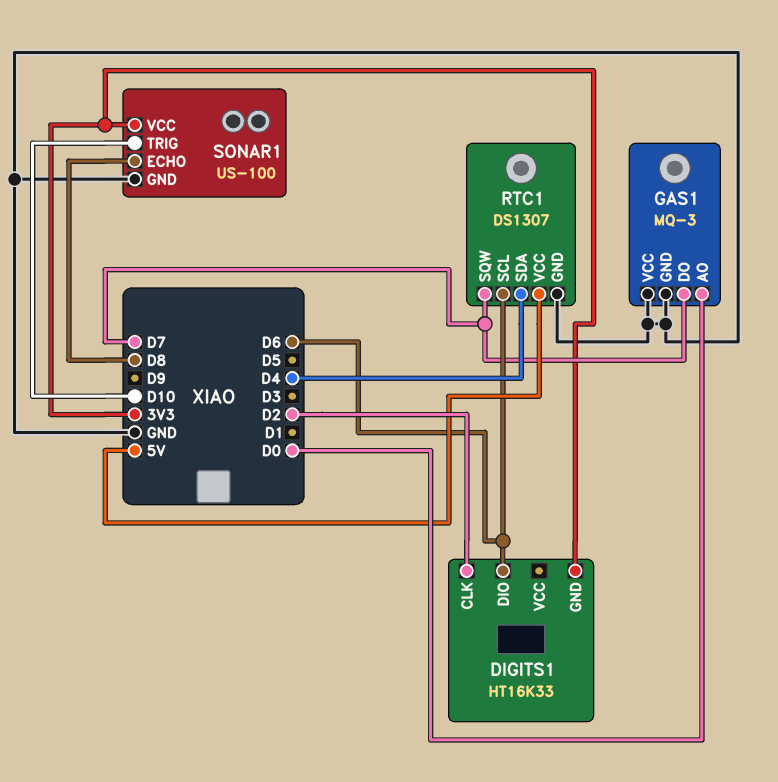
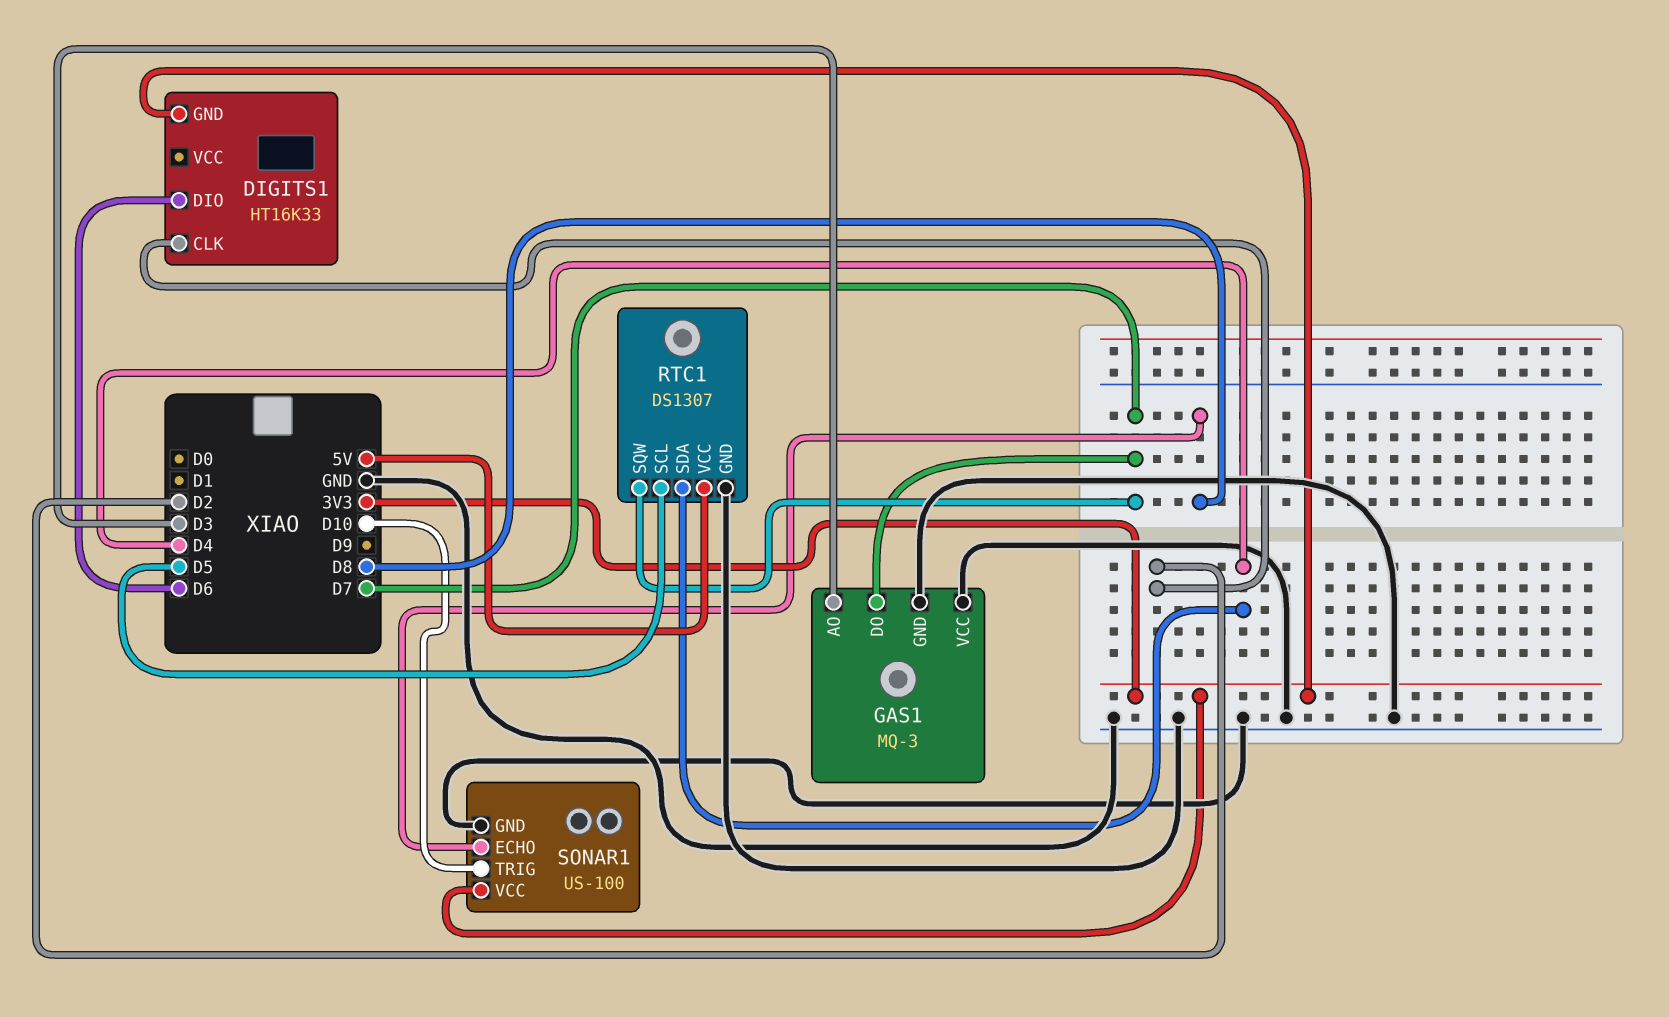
GAS1 pin AO: D0 -> D3
RTC1 pin SCL: D6 -> D5

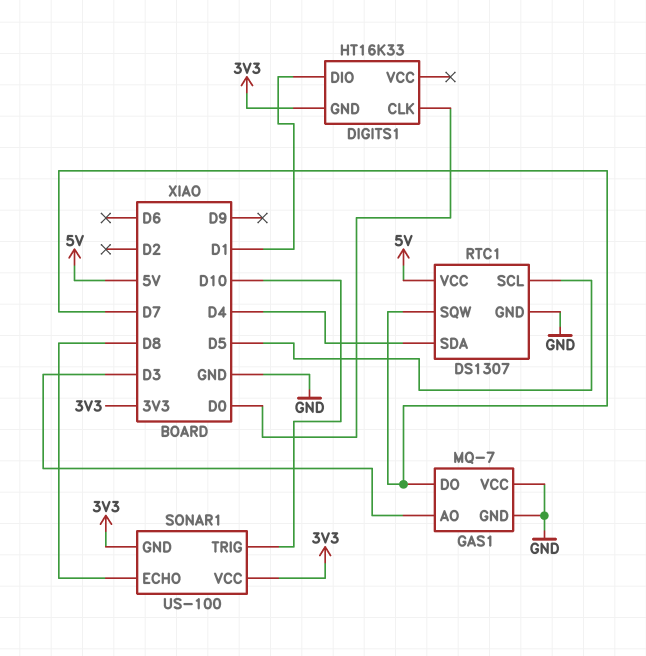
DIGITS1 pin CLK: D2 -> D0
DIGITS1 pin DIO: D6 -> D1
GAS1: MQ-3 -> MQ-7
SONAR1 pin GND: GND -> 3V3

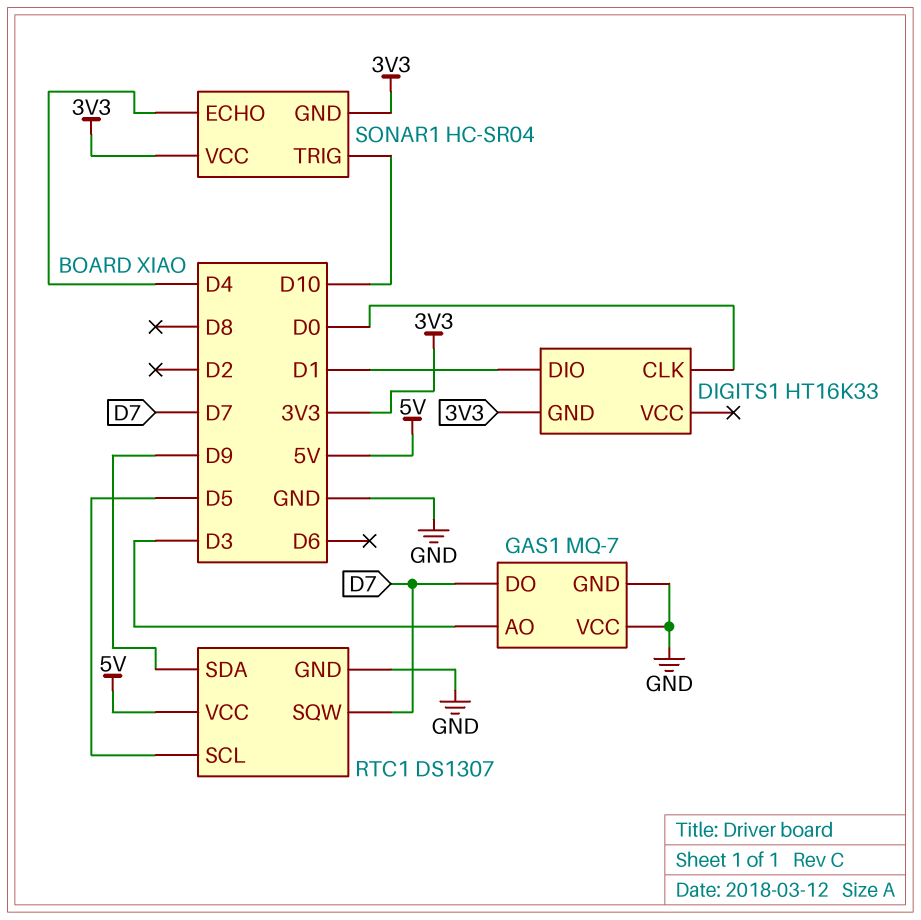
RTC1 pin SDA: D4 -> D9
SONAR1: US-100 -> HC-SR04
SONAR1 pin ECHO: D8 -> D4

